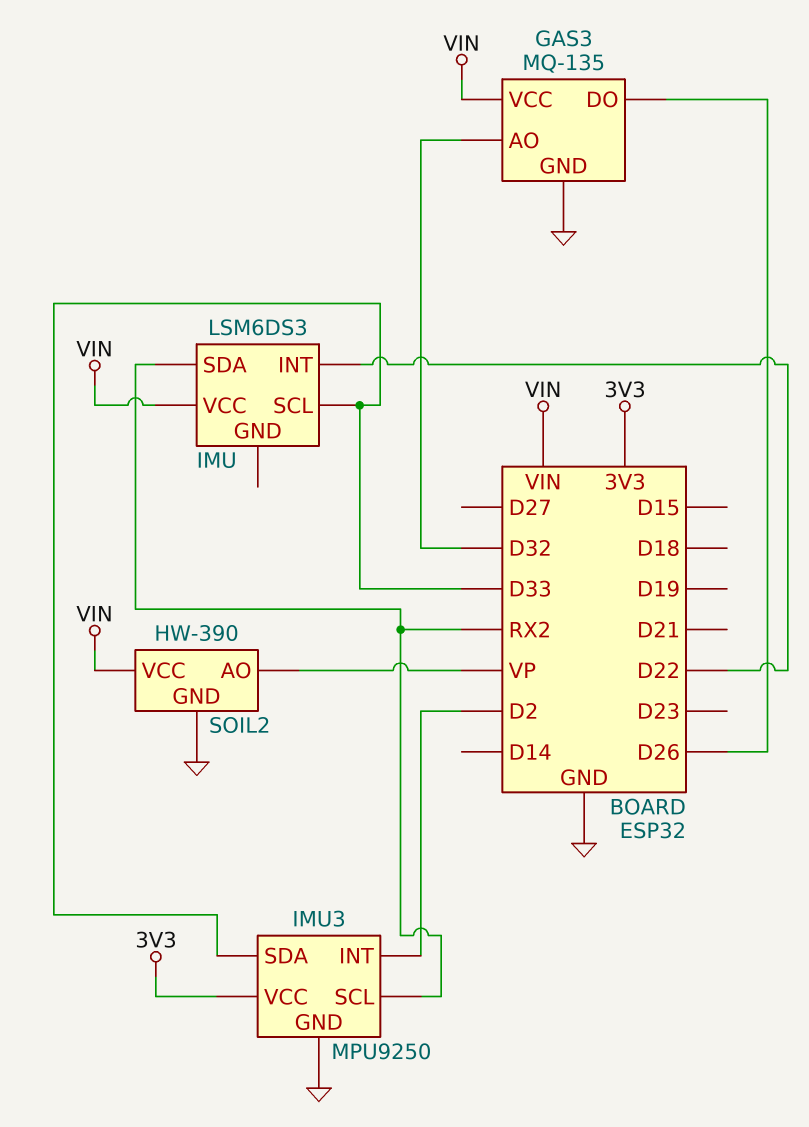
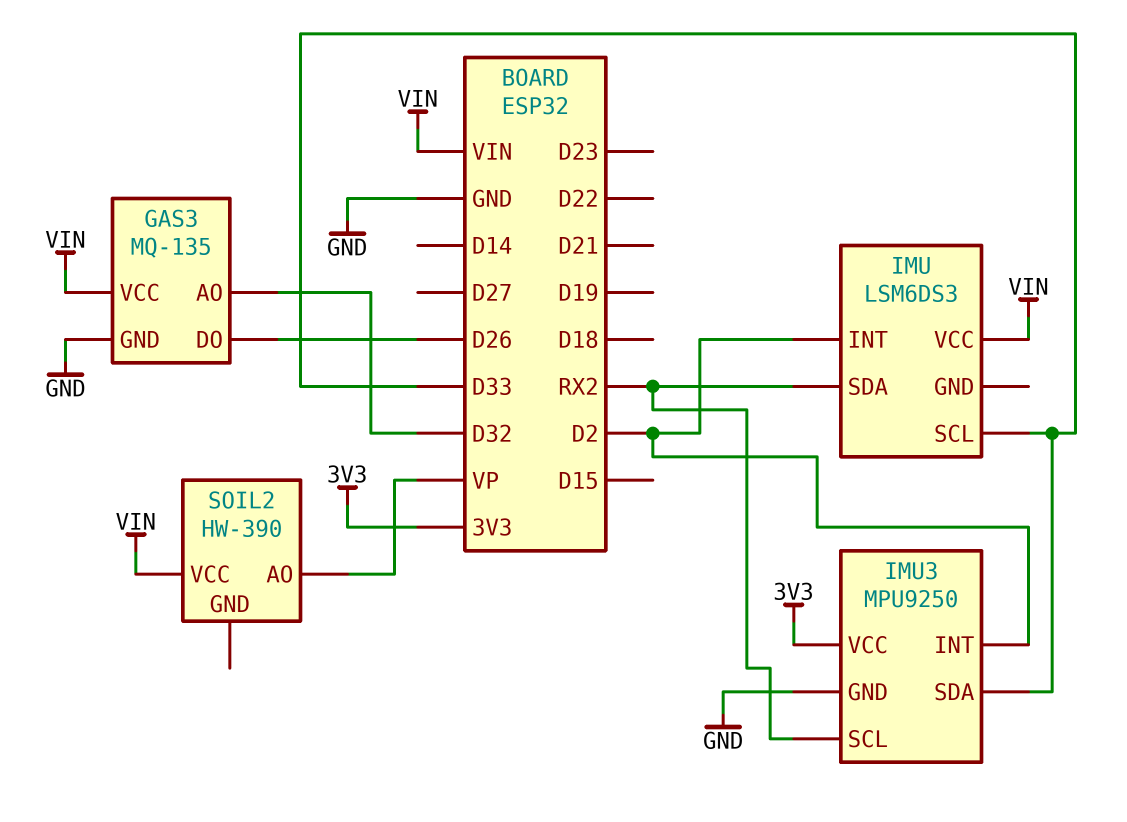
IMU pin INT: D22 -> D2
SOIL2 pin GND: GND -> none

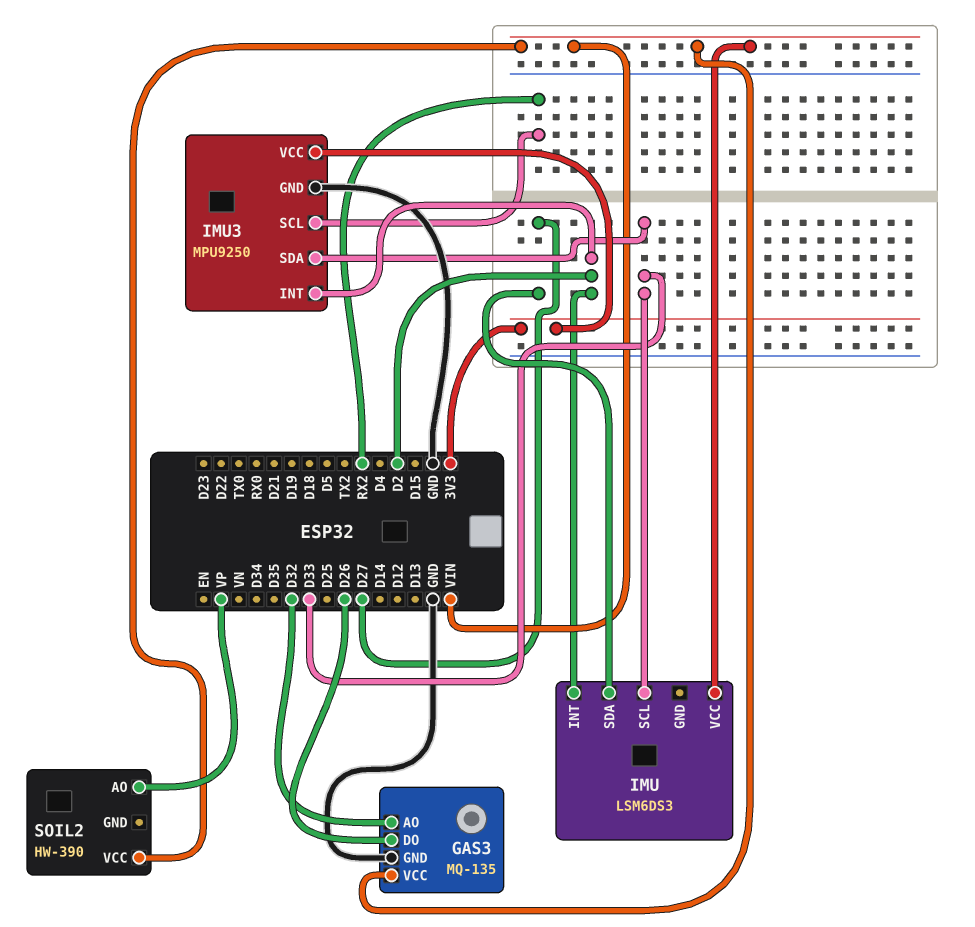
IMU pin SDA: RX2 -> D27

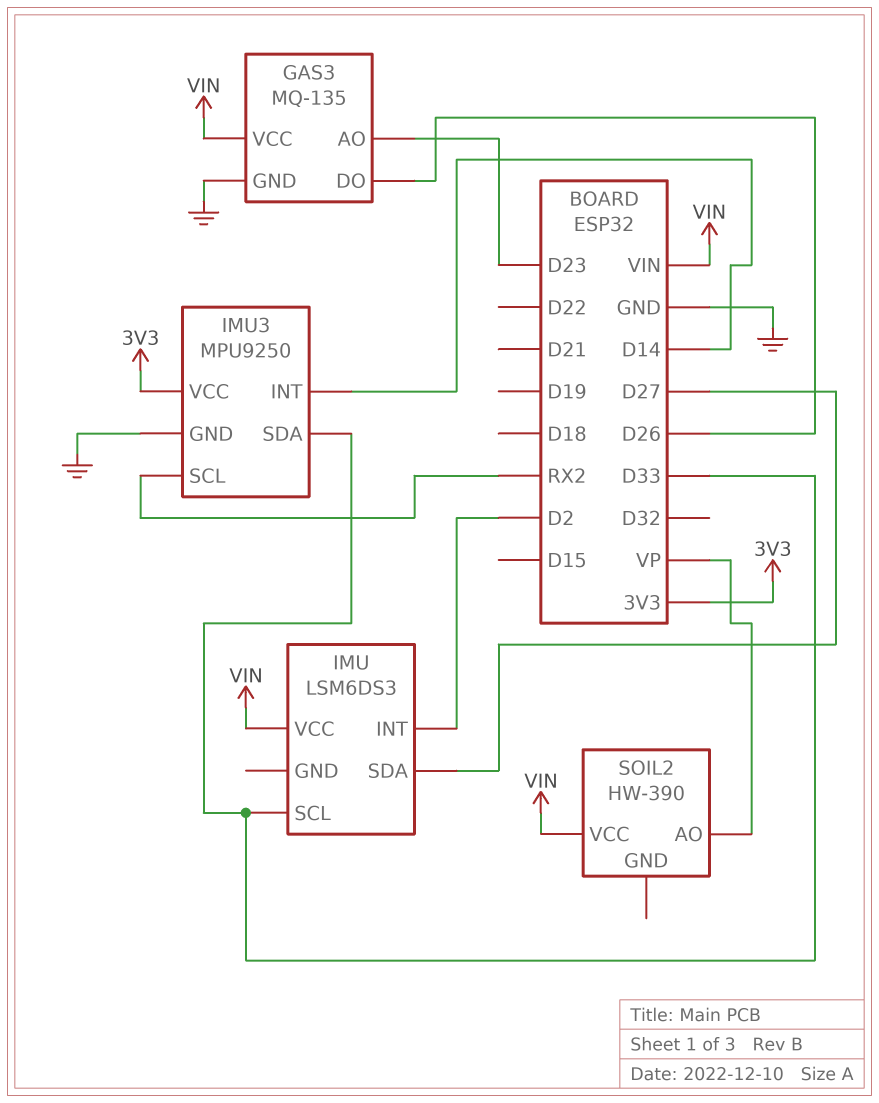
GAS3 pin AO: D32 -> D23
IMU3 pin INT: D2 -> D14

